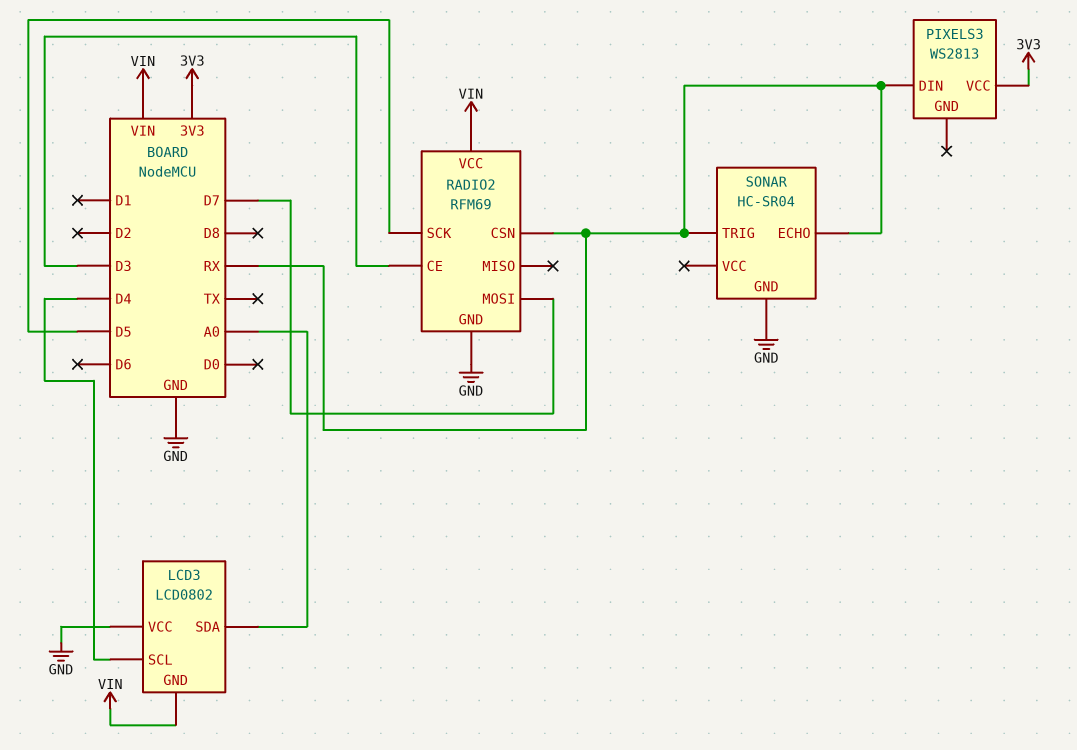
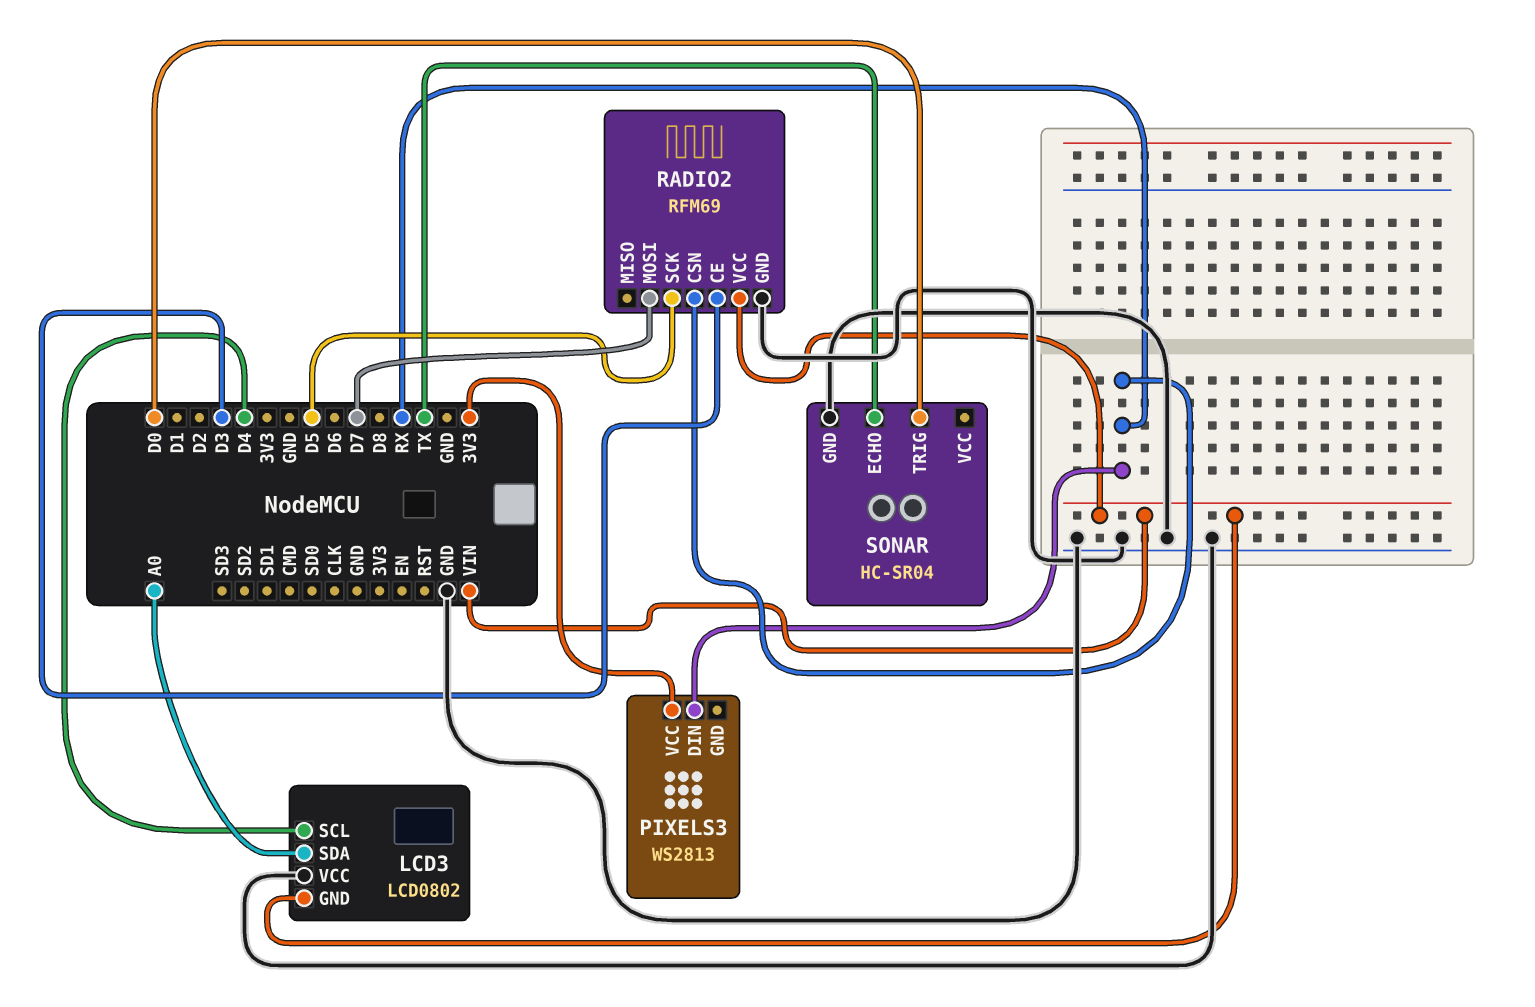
SONAR pin ECHO: RX -> TX
SONAR pin TRIG: RX -> D0

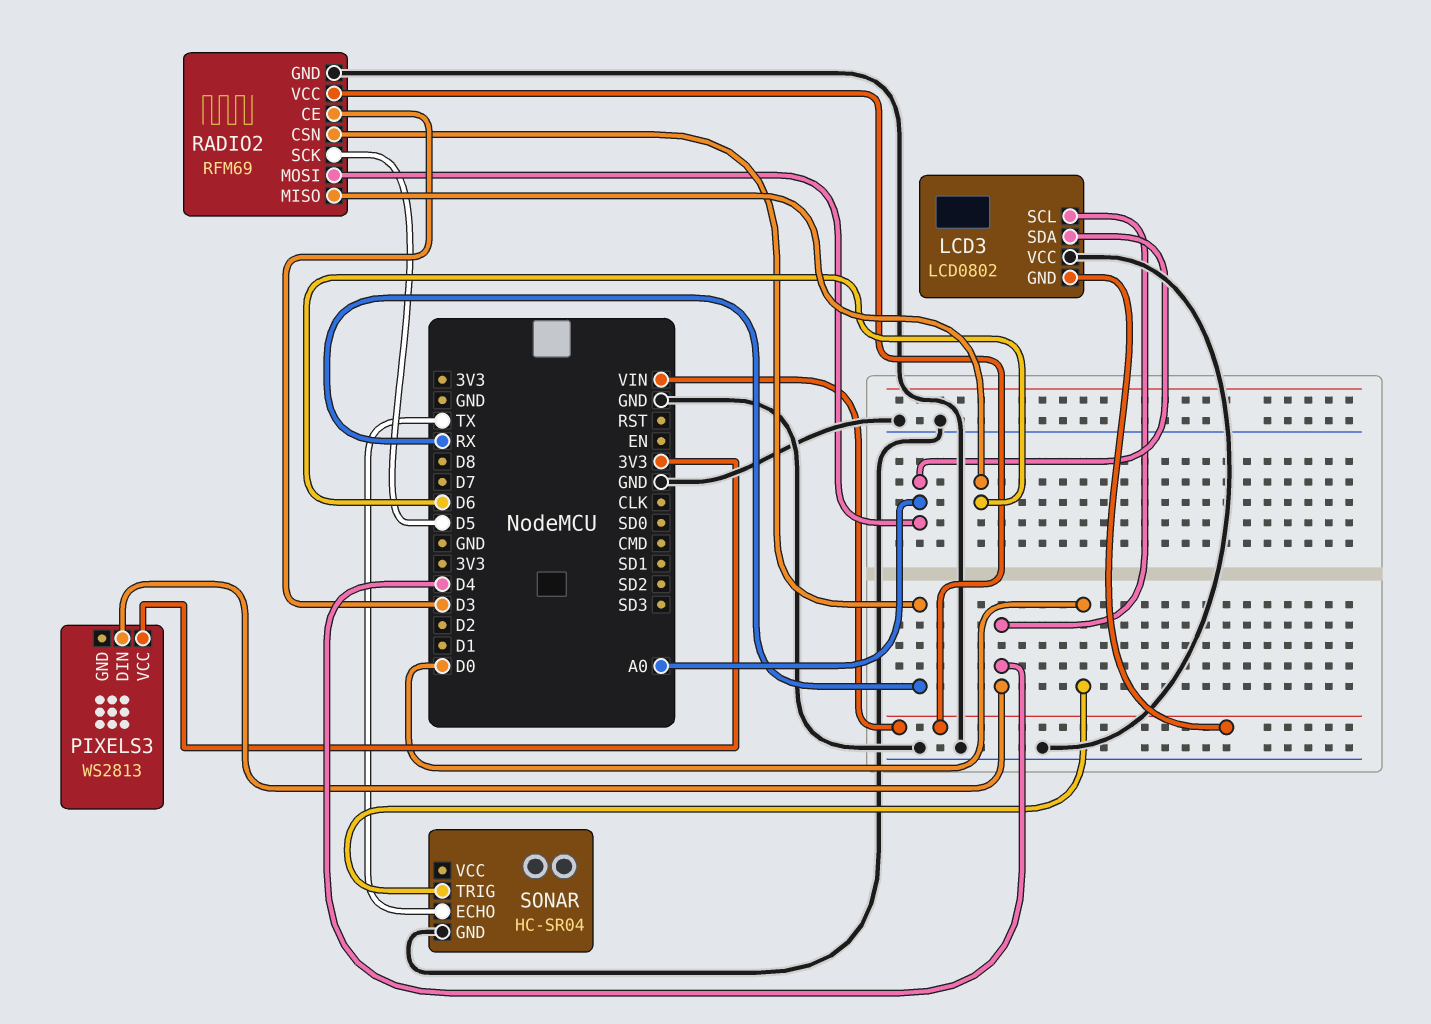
PIXELS3 pin DIN: RX -> D4
RADIO2 pin MISO: none -> D6
RADIO2 pin MOSI: D7 -> A0

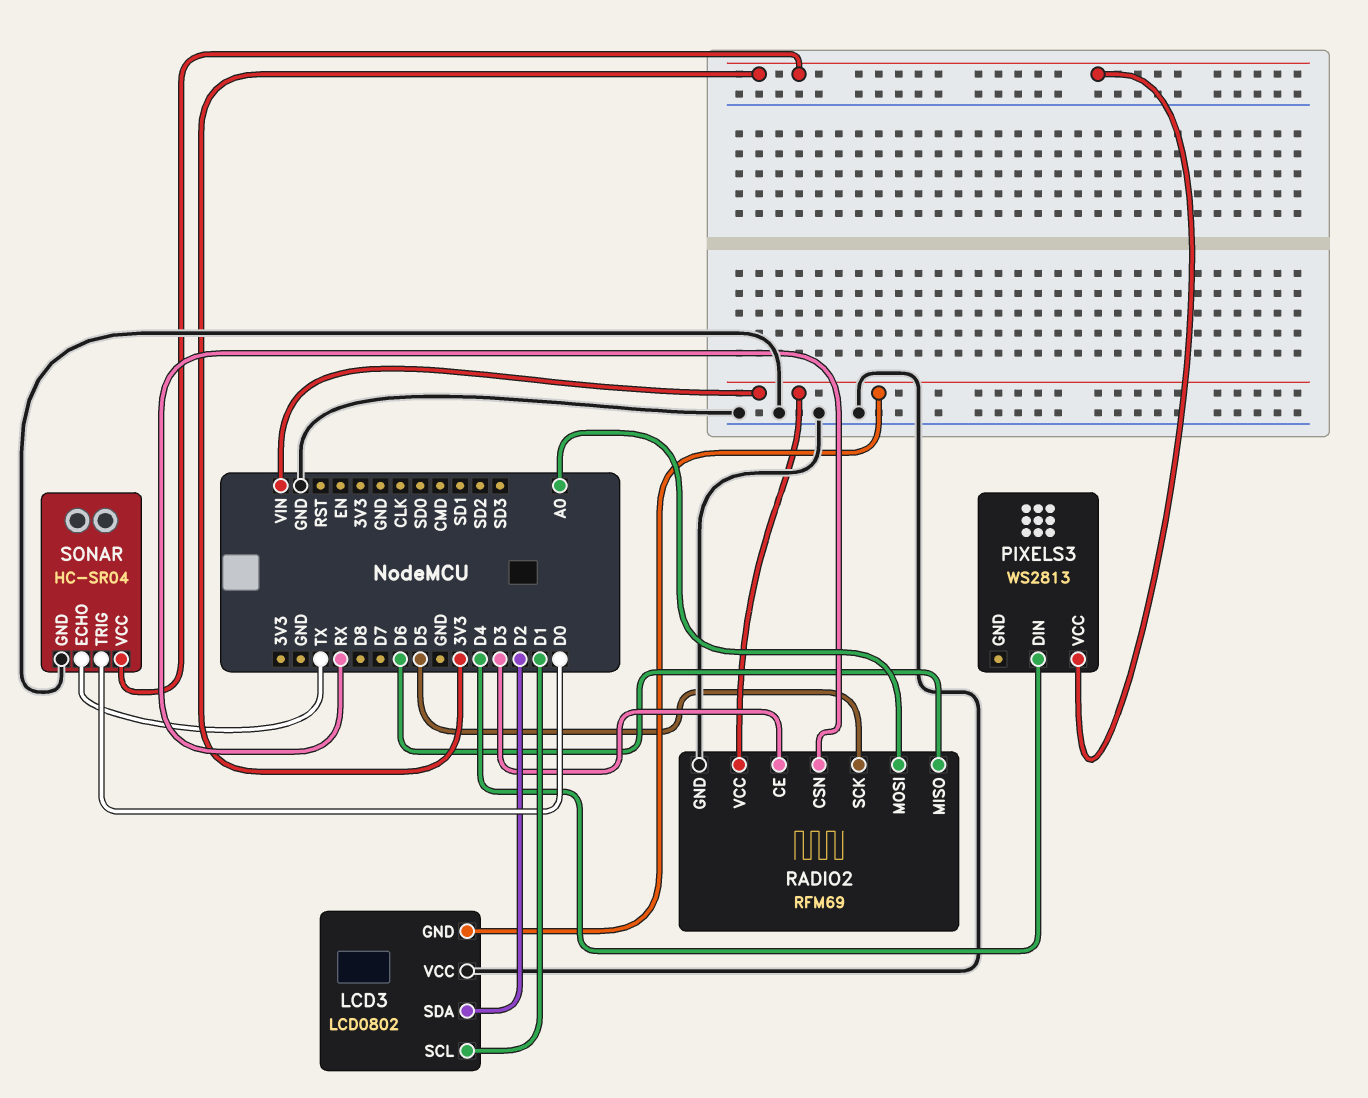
LCD3 pin SCL: D4 -> D1
LCD3 pin SDA: A0 -> D2
SONAR pin VCC: none -> 3V3

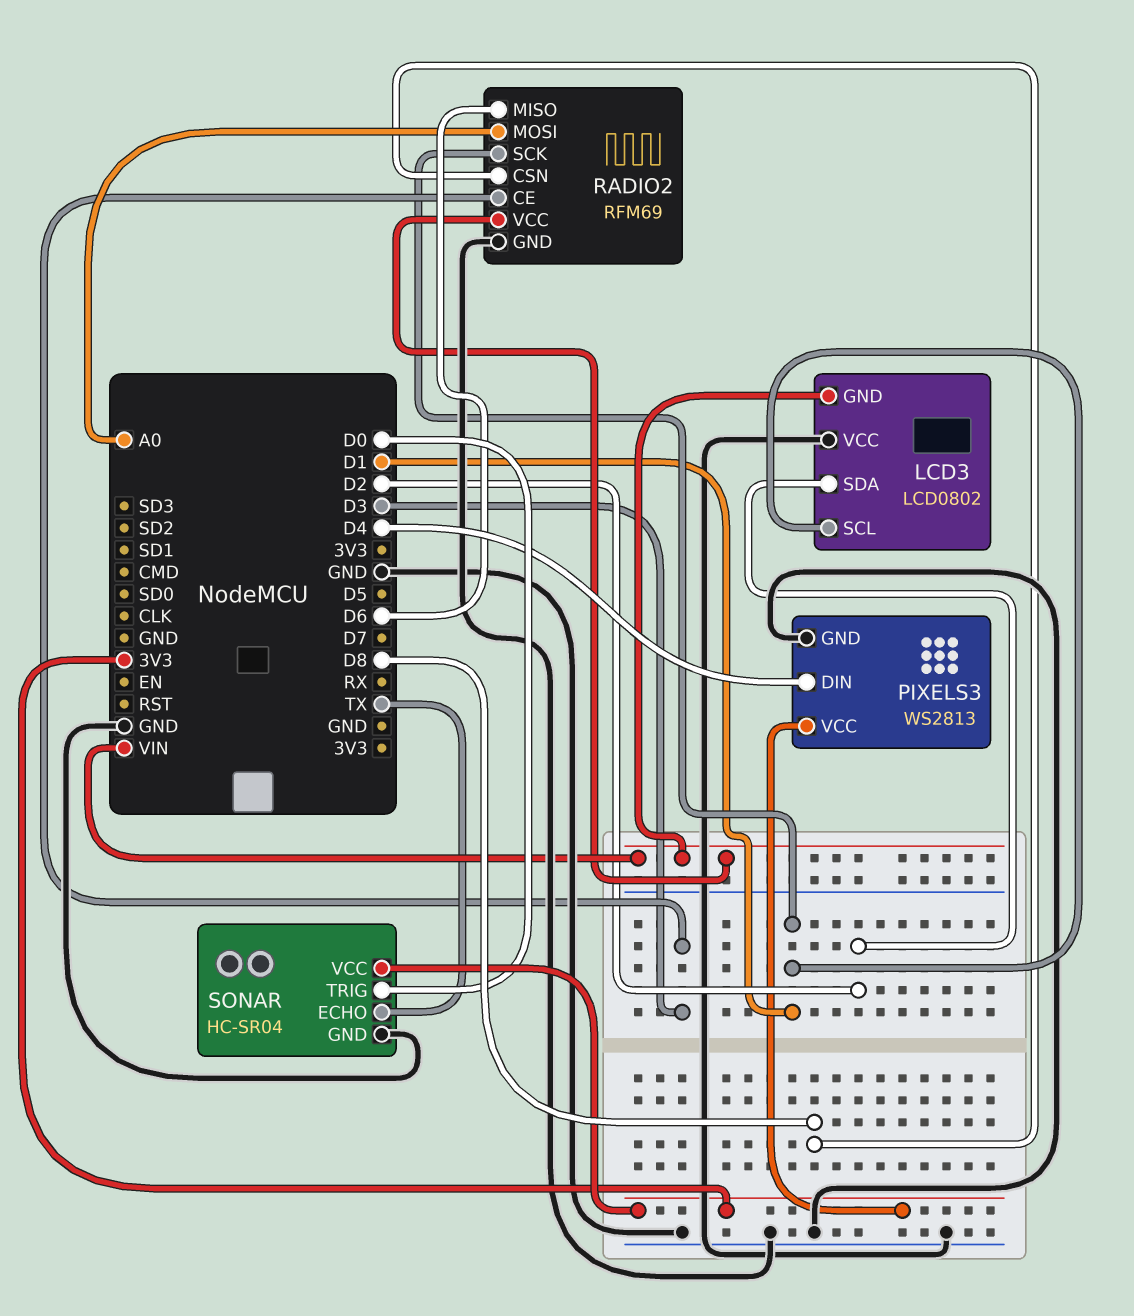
PIXELS3 pin GND: none -> GND
RADIO2 pin CSN: RX -> D8
RADIO2 pin SCK: D5 -> D1

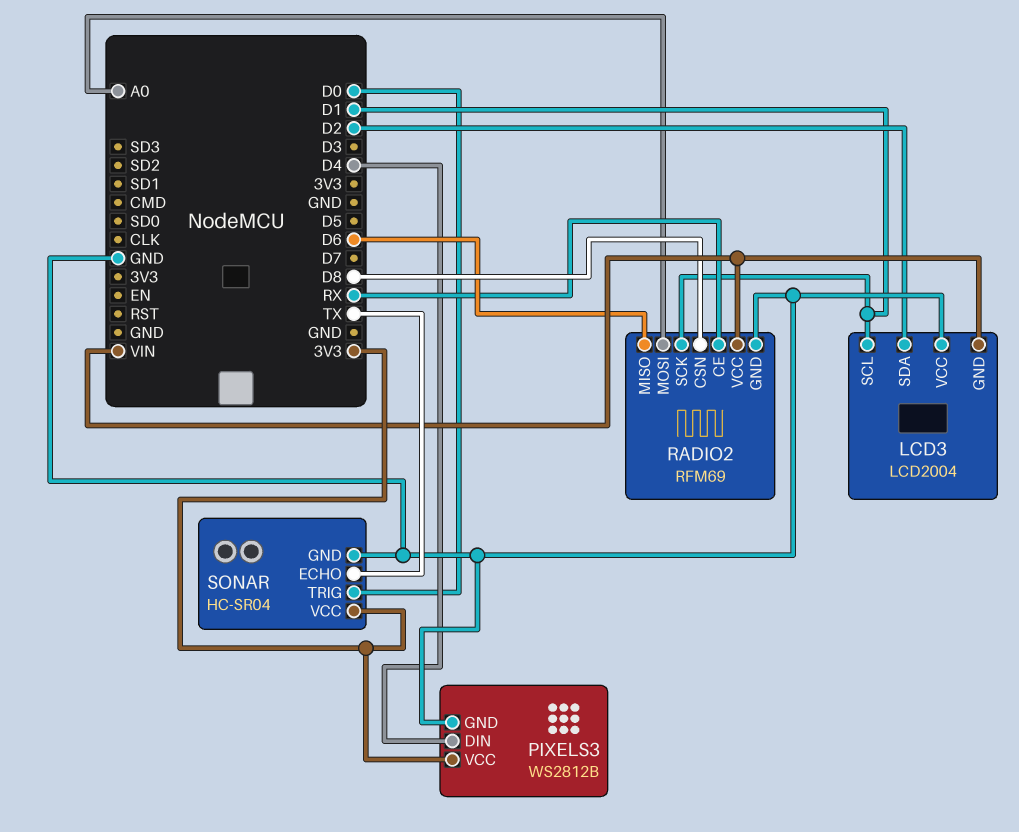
LCD3: LCD0802 -> LCD2004
PIXELS3: WS2813 -> WS2812B
RADIO2 pin CE: D3 -> RX

